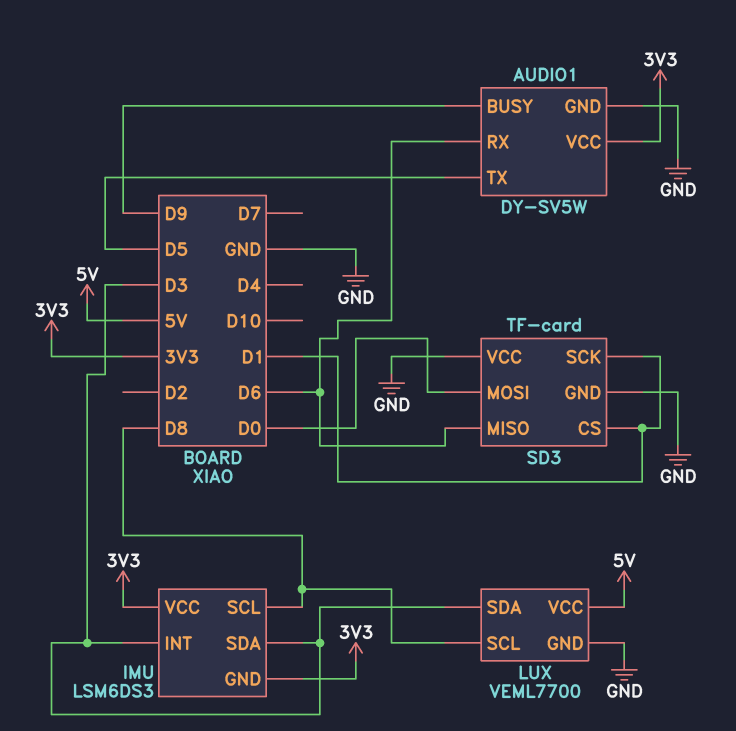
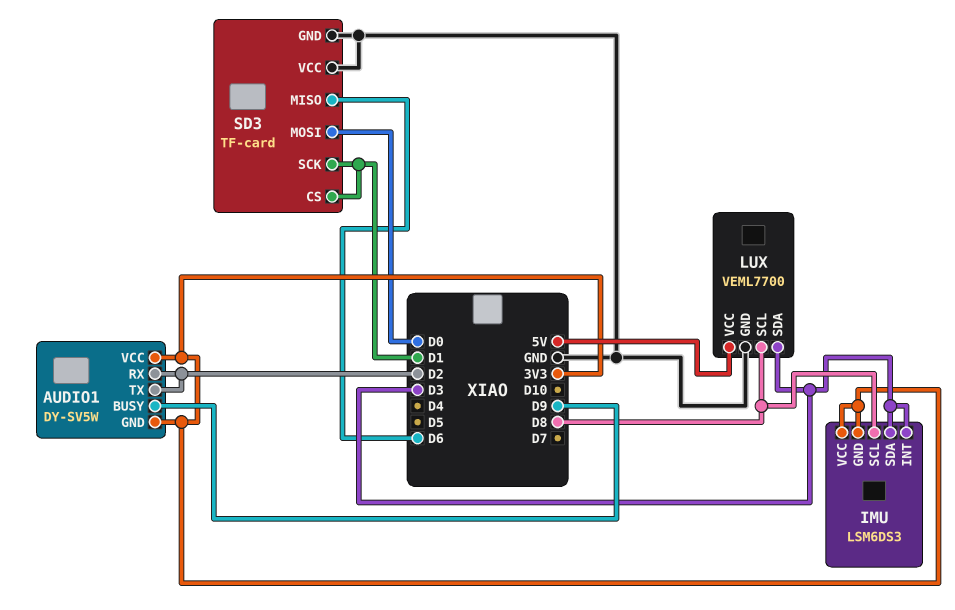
AUDIO1 pin GND: GND -> 3V3
AUDIO1 pin RX: D6 -> D2
AUDIO1 pin TX: D5 -> D2

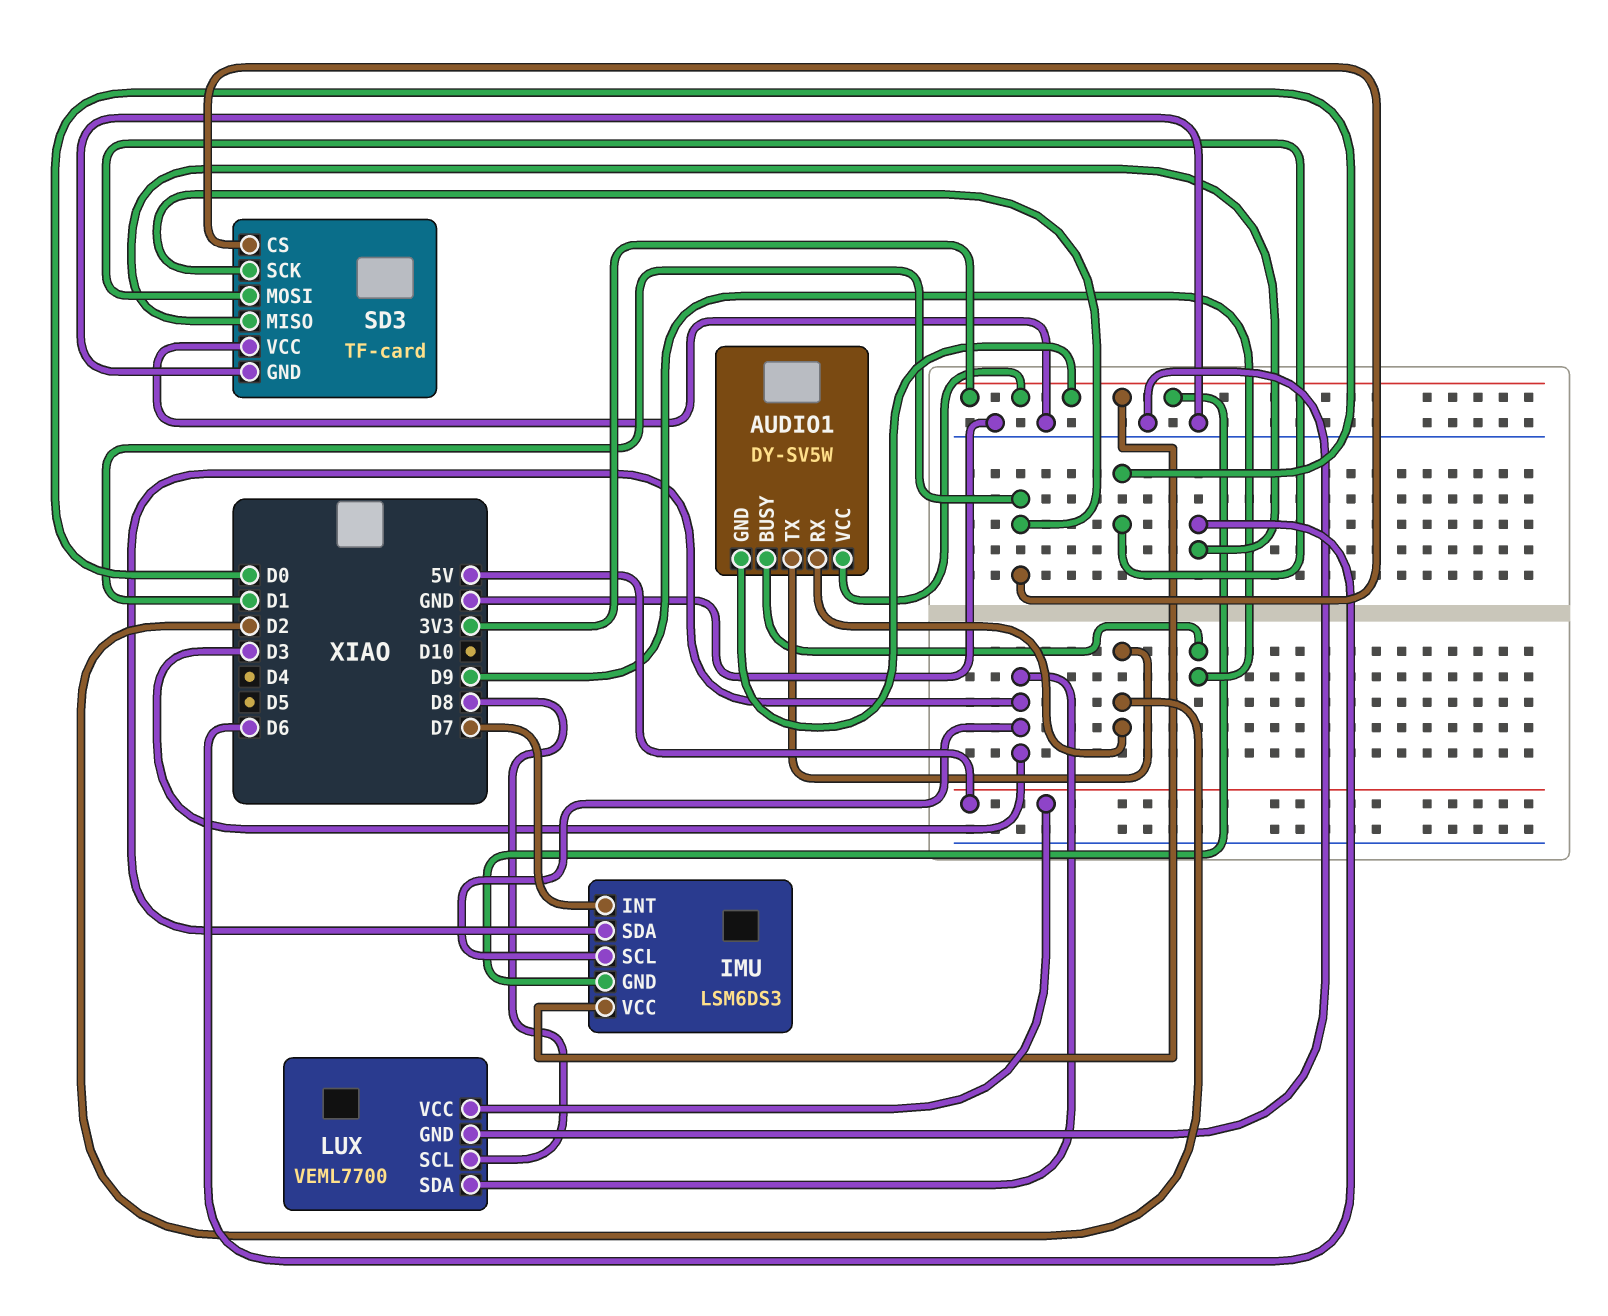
IMU pin INT: D3 -> D7
IMU pin SCL: D8 -> D3

